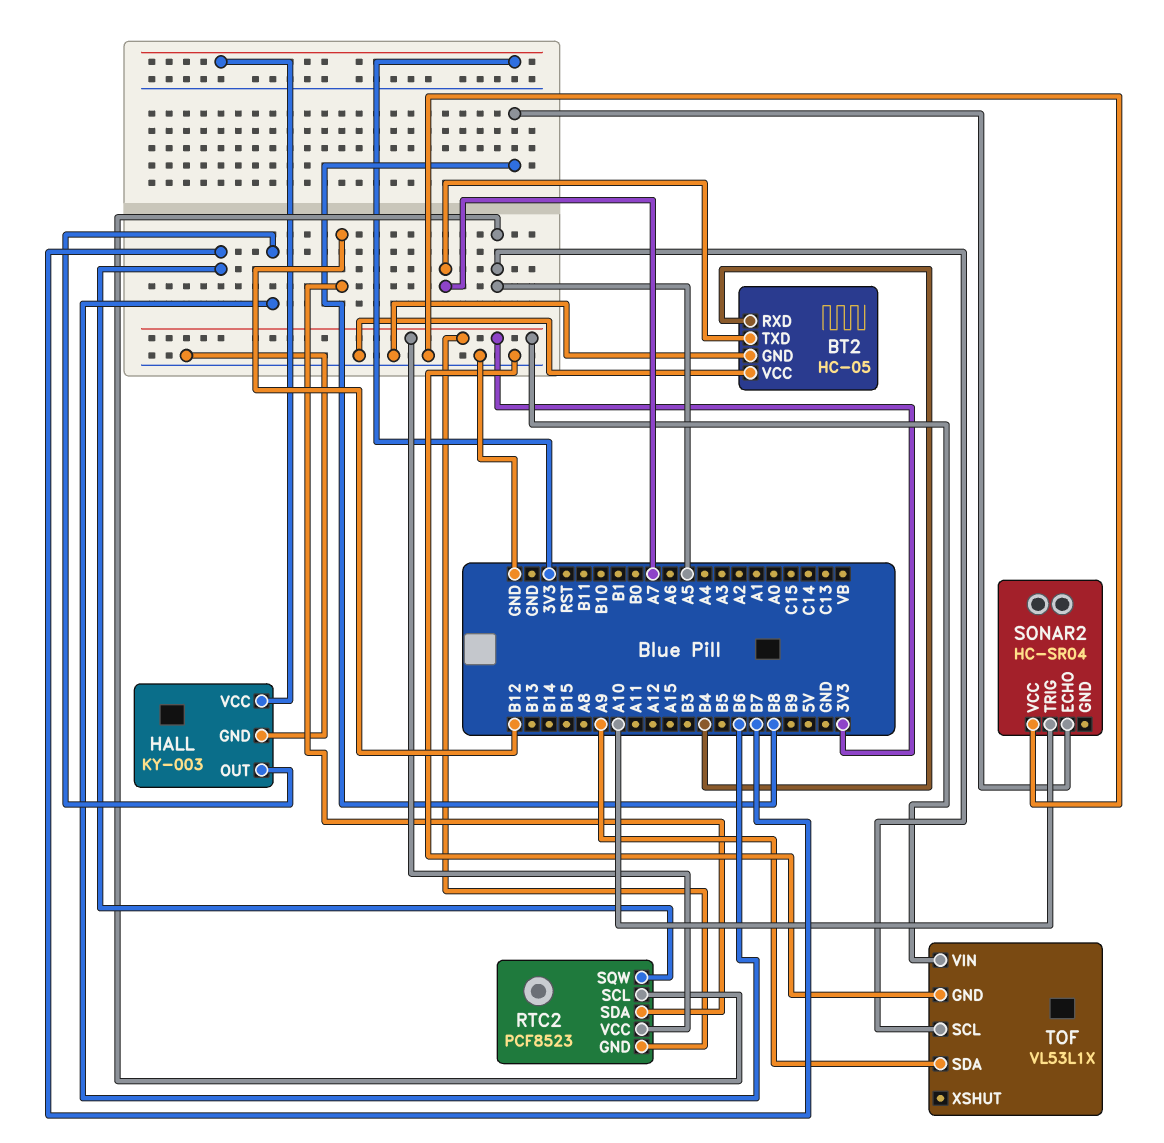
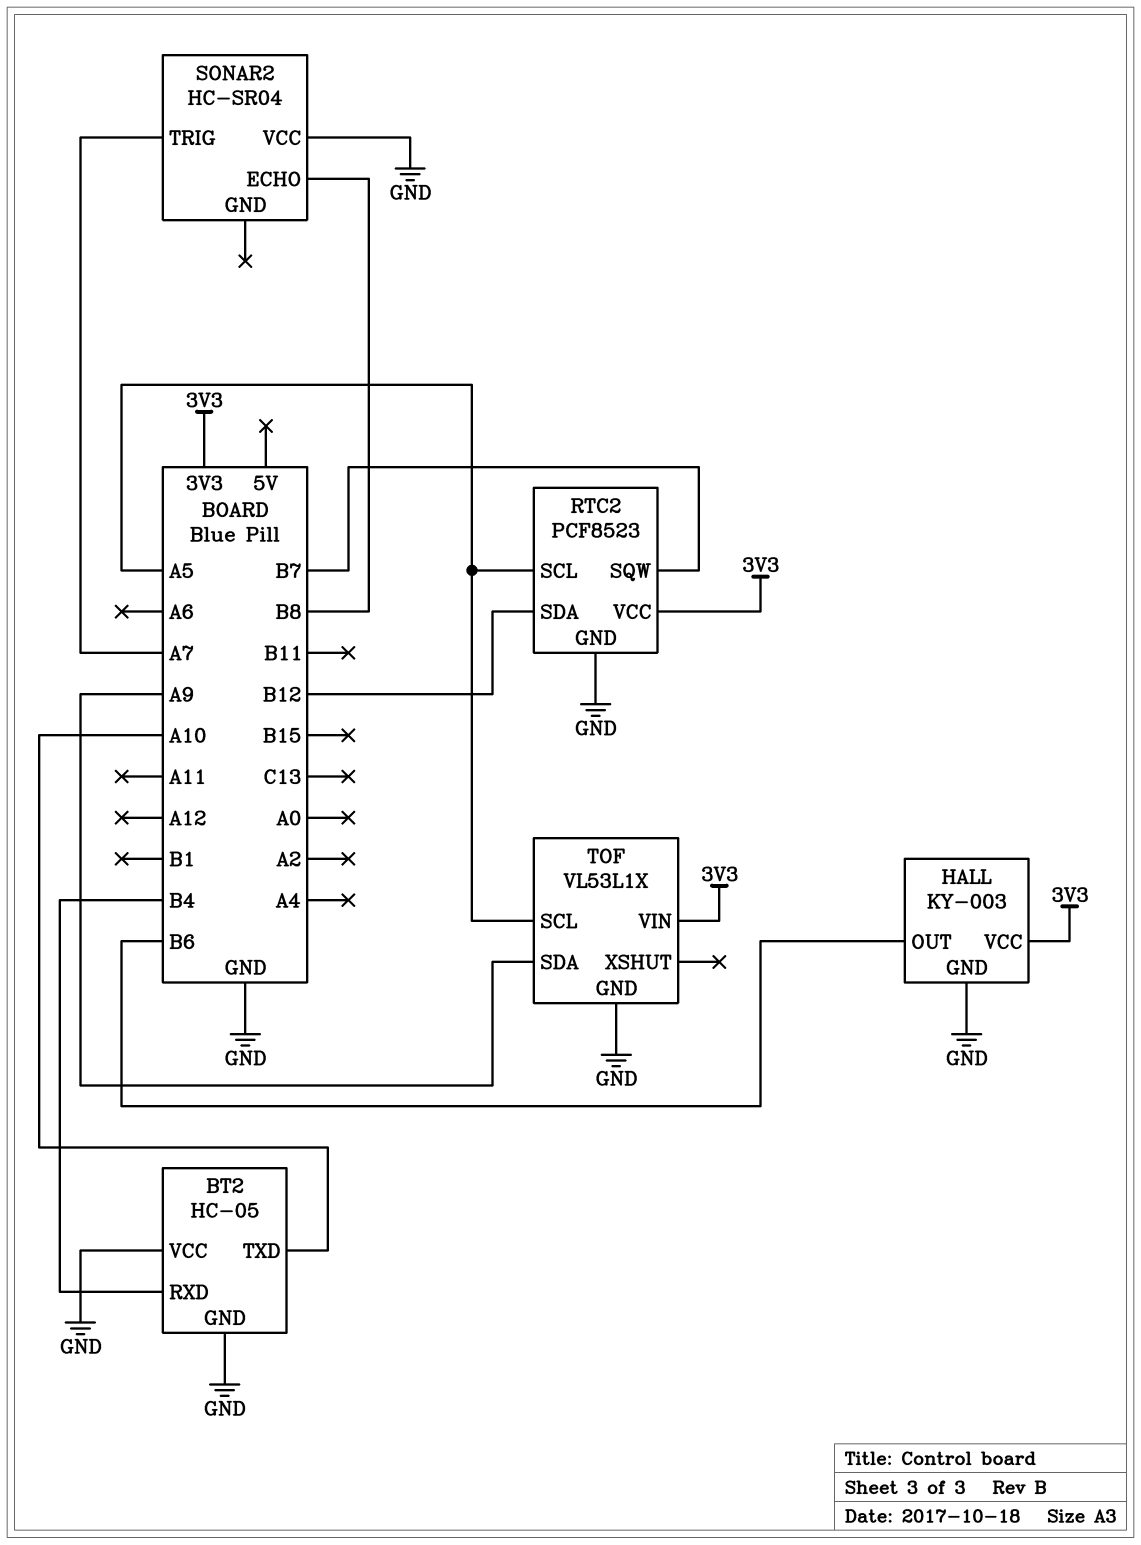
BT2 pin TXD: A7 -> A10
RTC2 pin GND: 3V3 -> GND
SONAR2 pin TRIG: A10 -> A7

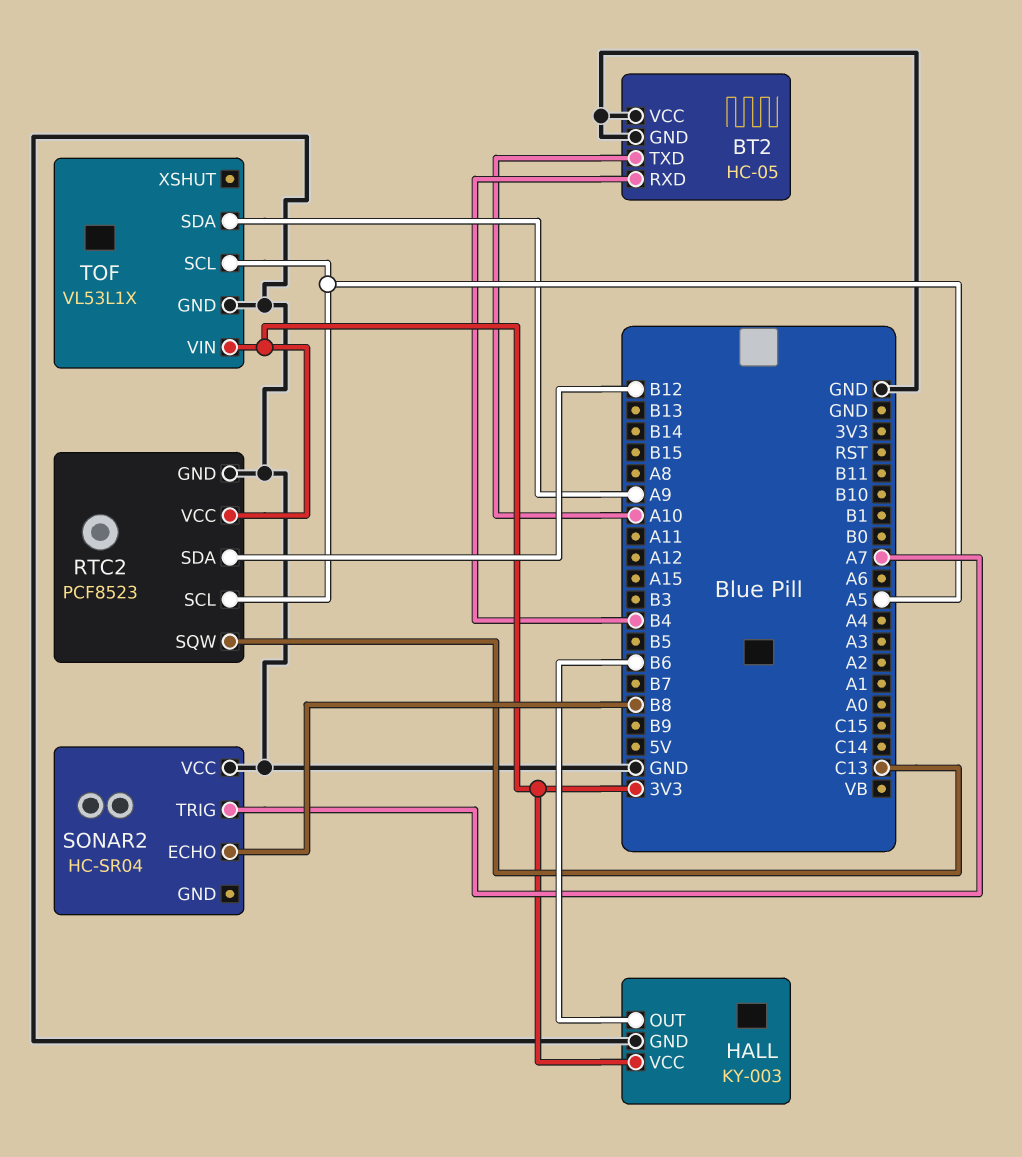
RTC2 pin SQW: B7 -> C13

